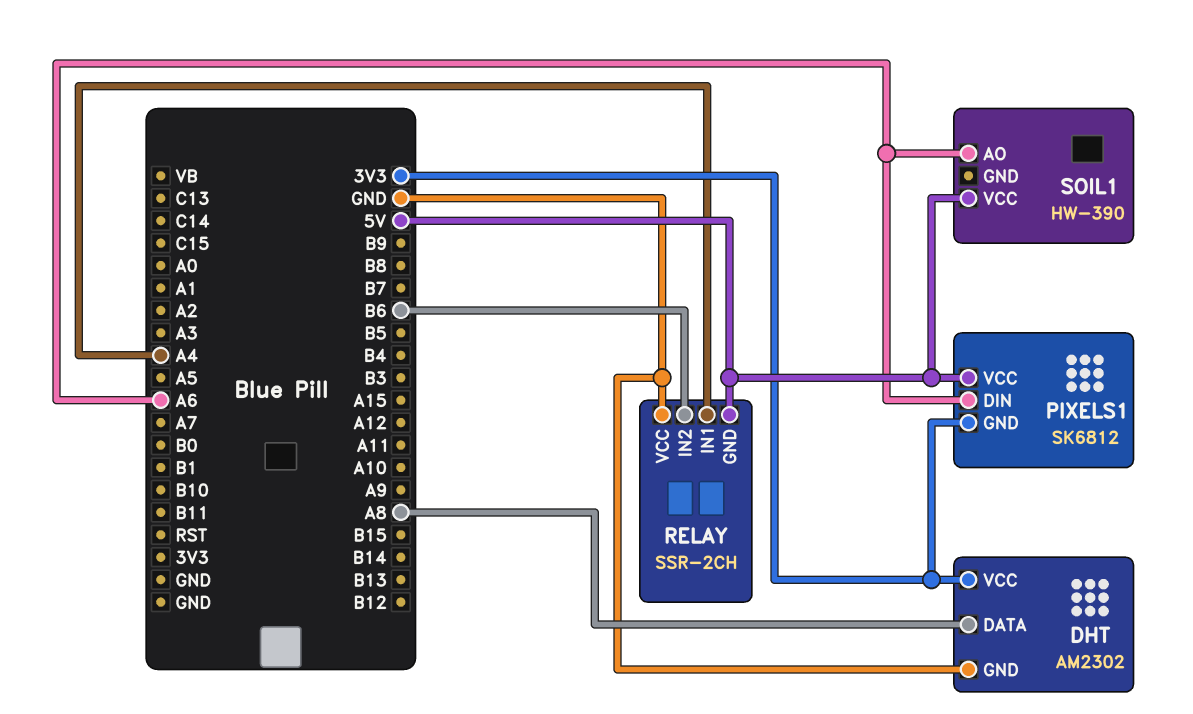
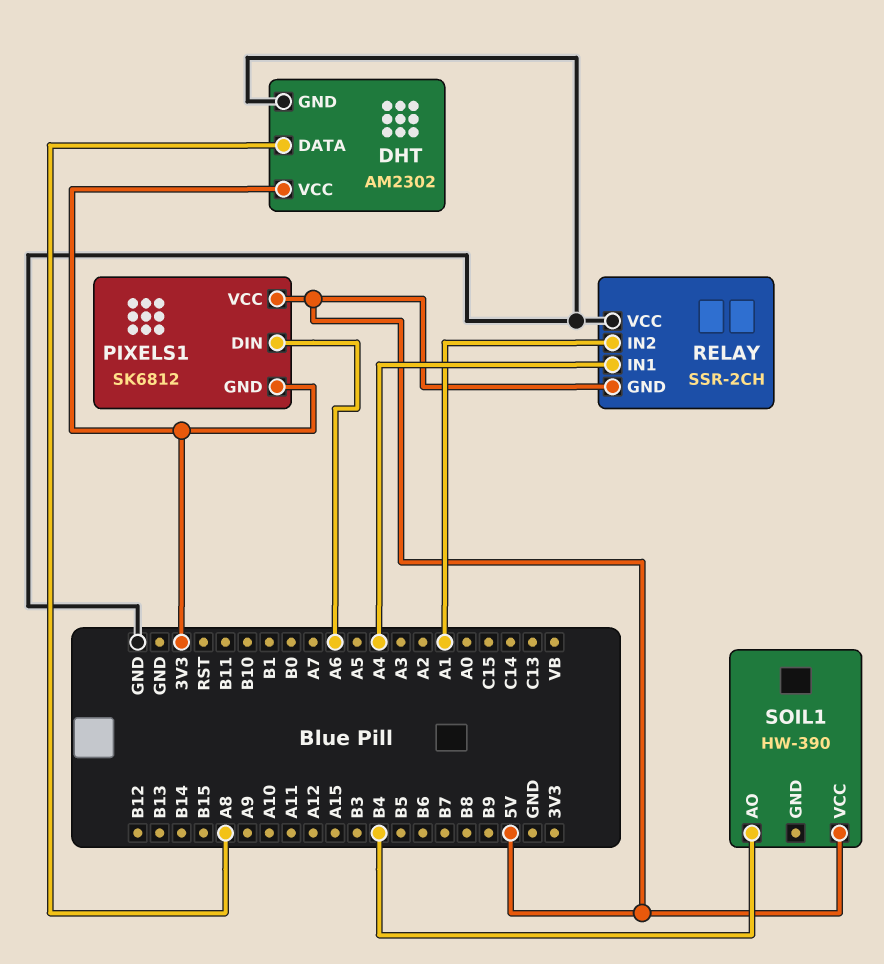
RELAY pin IN2: B6 -> A1
SOIL1 pin AO: A6 -> B4

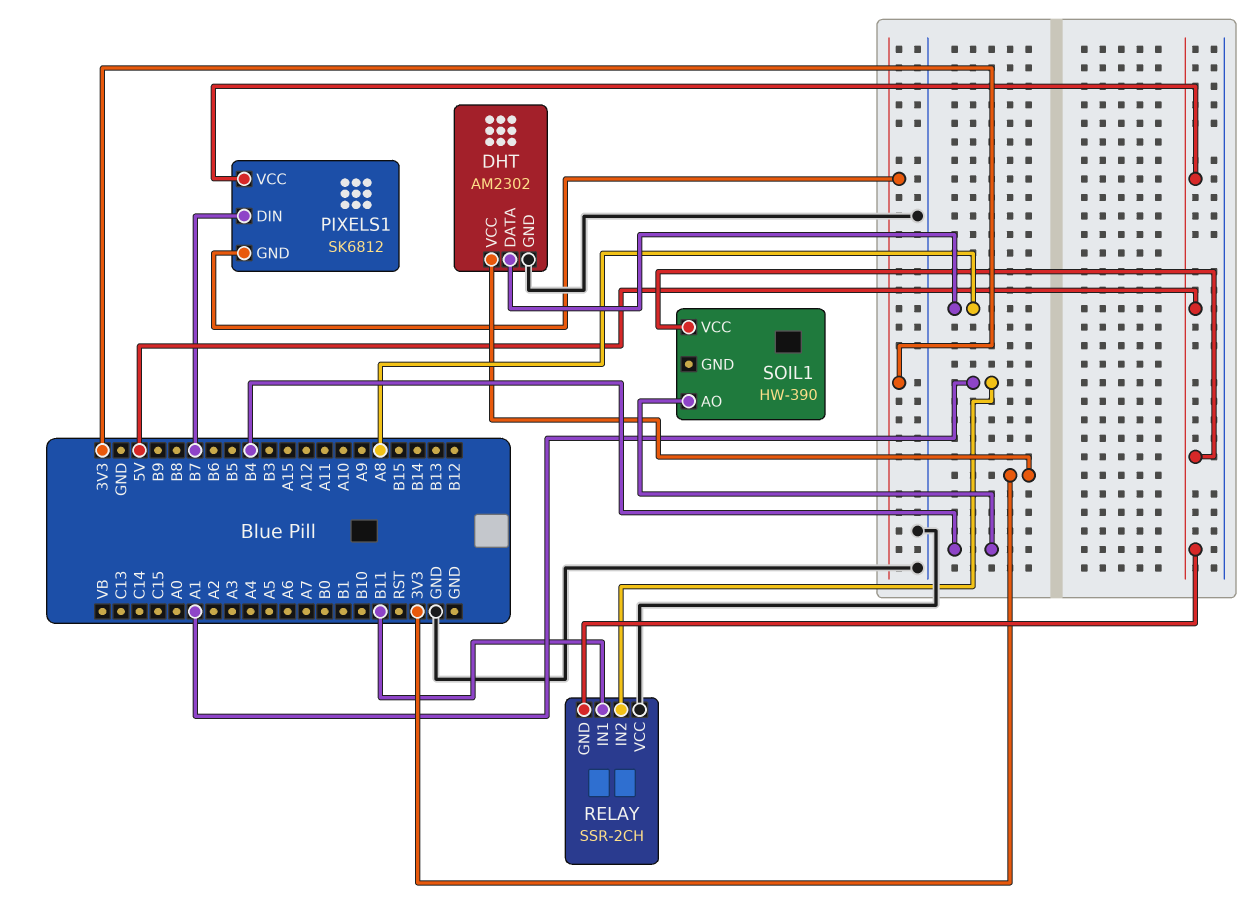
PIXELS1 pin DIN: A6 -> B7
RELAY pin IN1: A4 -> B11

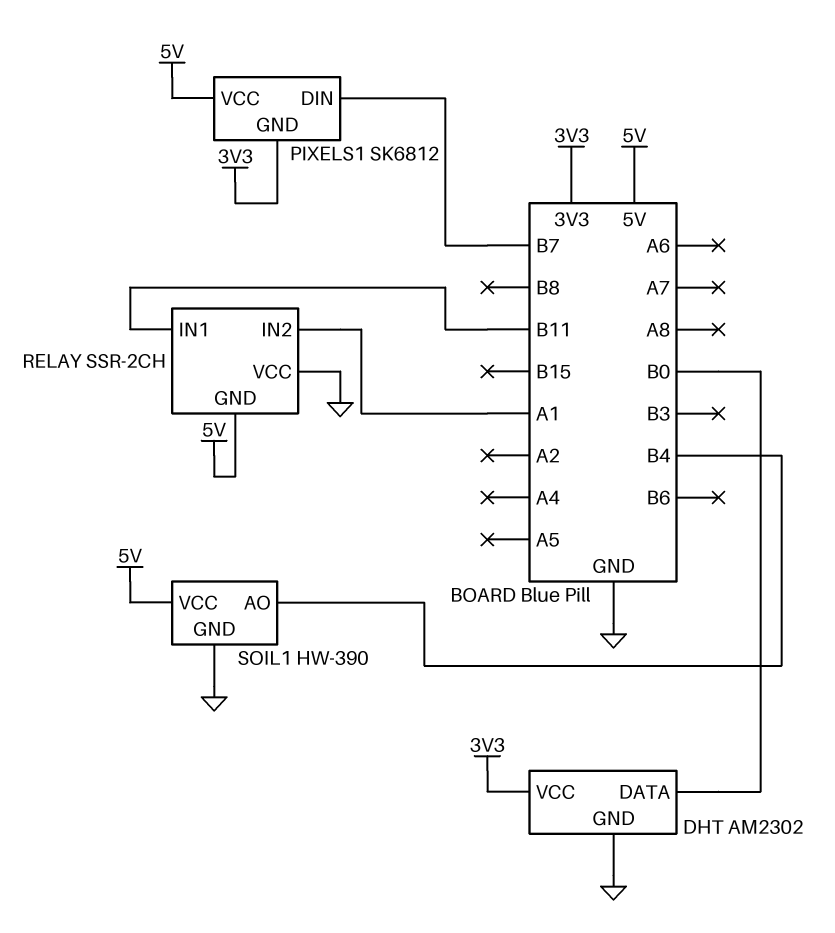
DHT pin DATA: A8 -> B0
SOIL1 pin GND: none -> GND

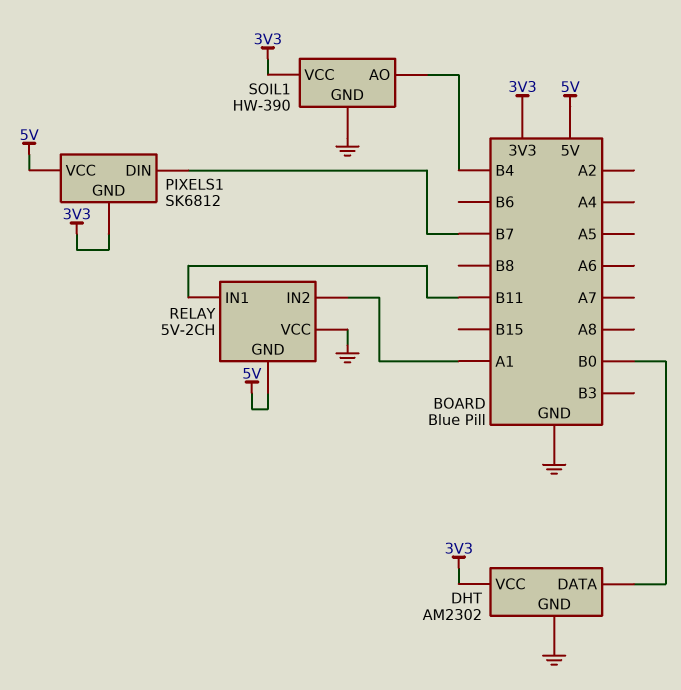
RELAY: SSR-2CH -> 5V-2CH
SOIL1 pin VCC: 5V -> 3V3

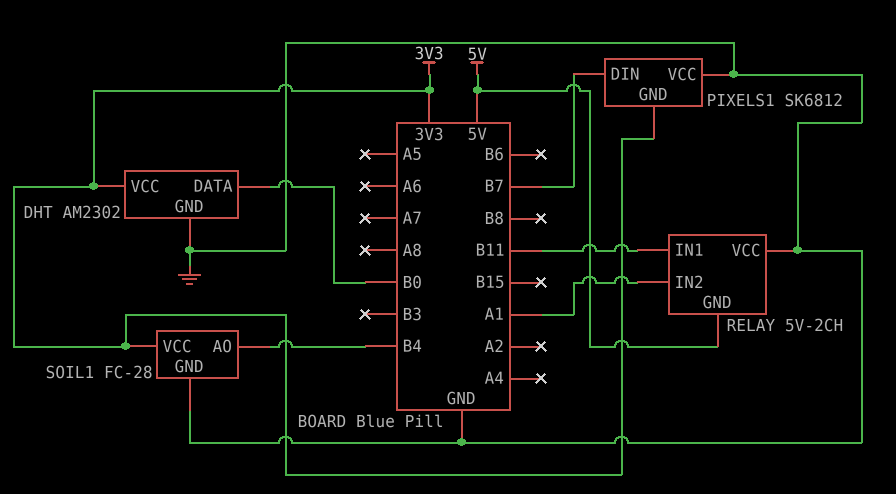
PIXELS1 pin VCC: 5V -> GND
SOIL1: HW-390 -> FC-28

